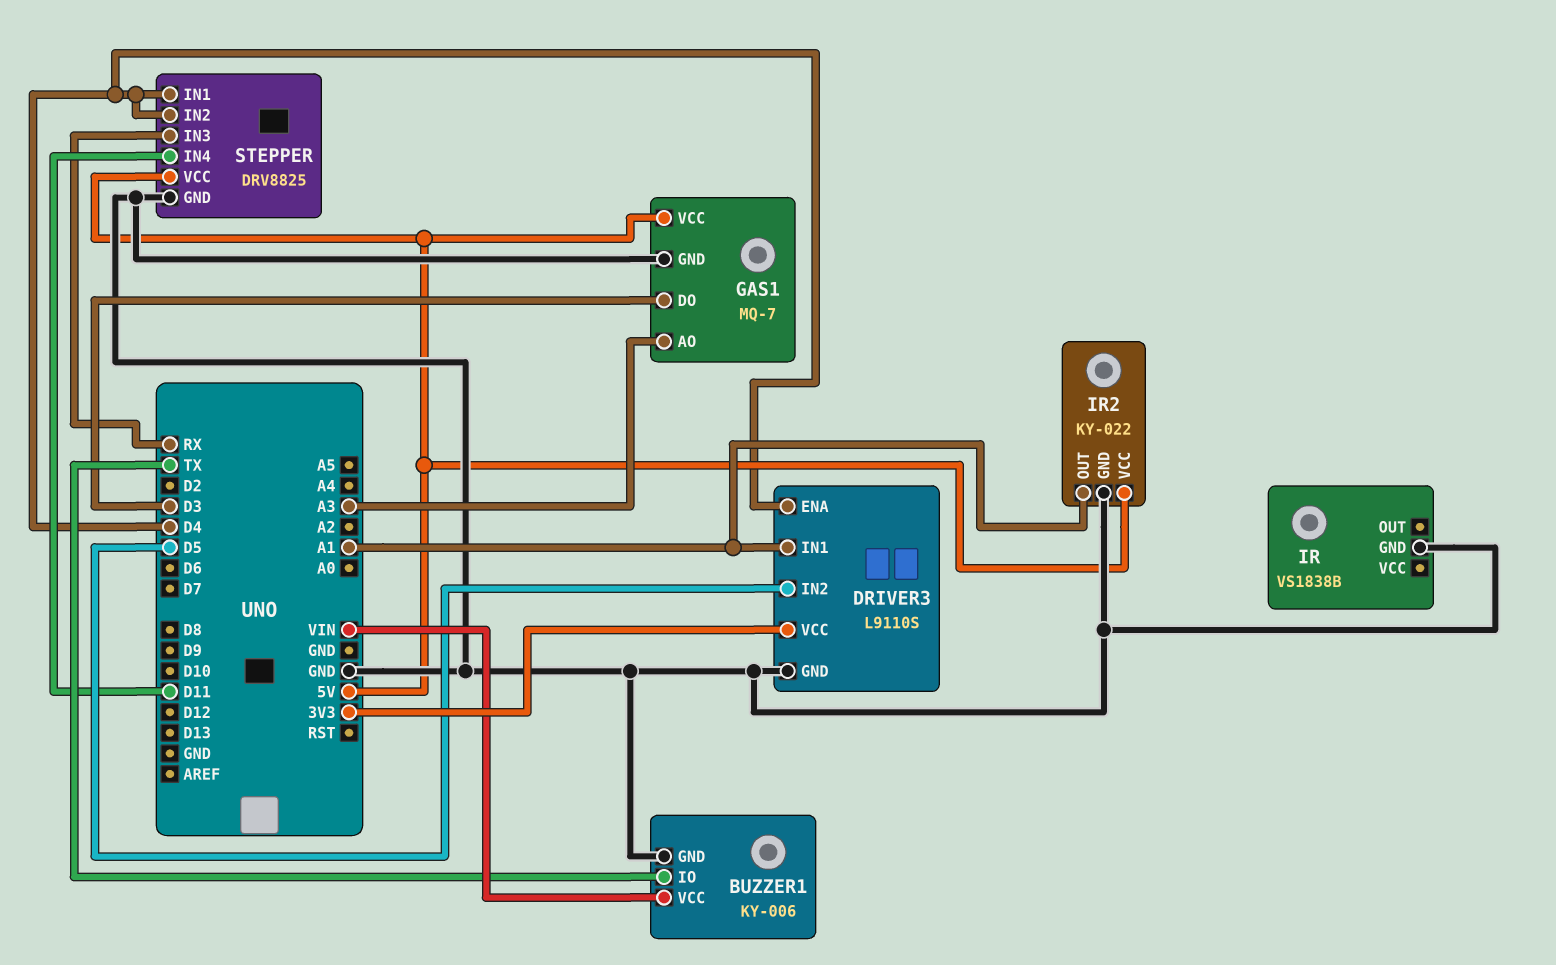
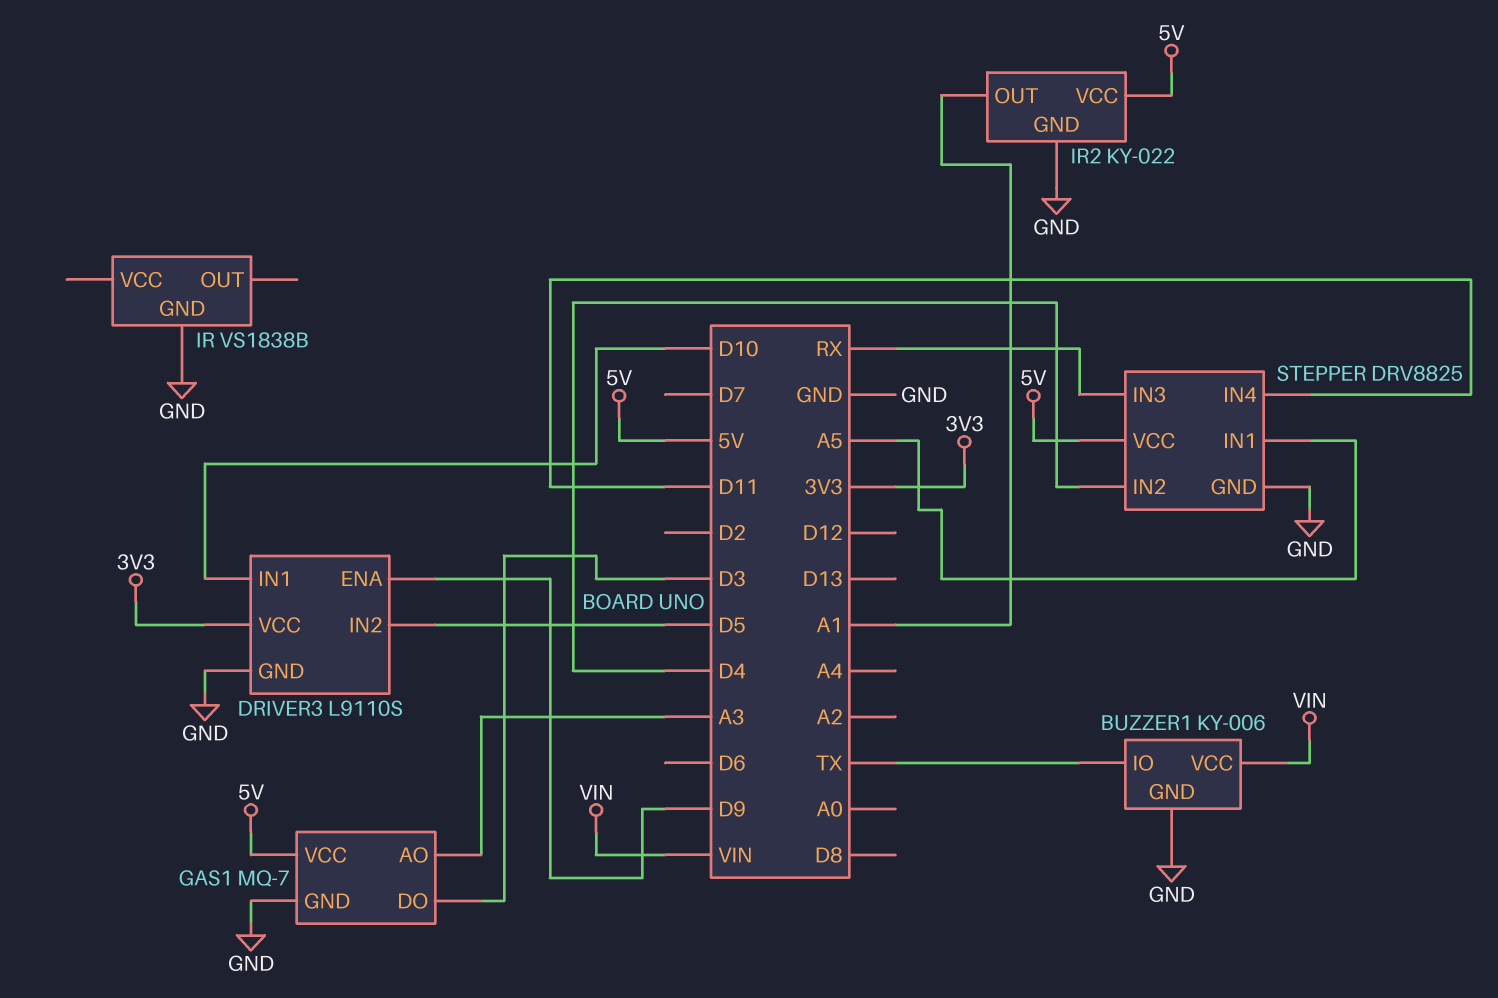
DRIVER3 pin ENA: D4 -> D9
DRIVER3 pin IN1: A1 -> D10
STEPPER pin IN1: D4 -> A5

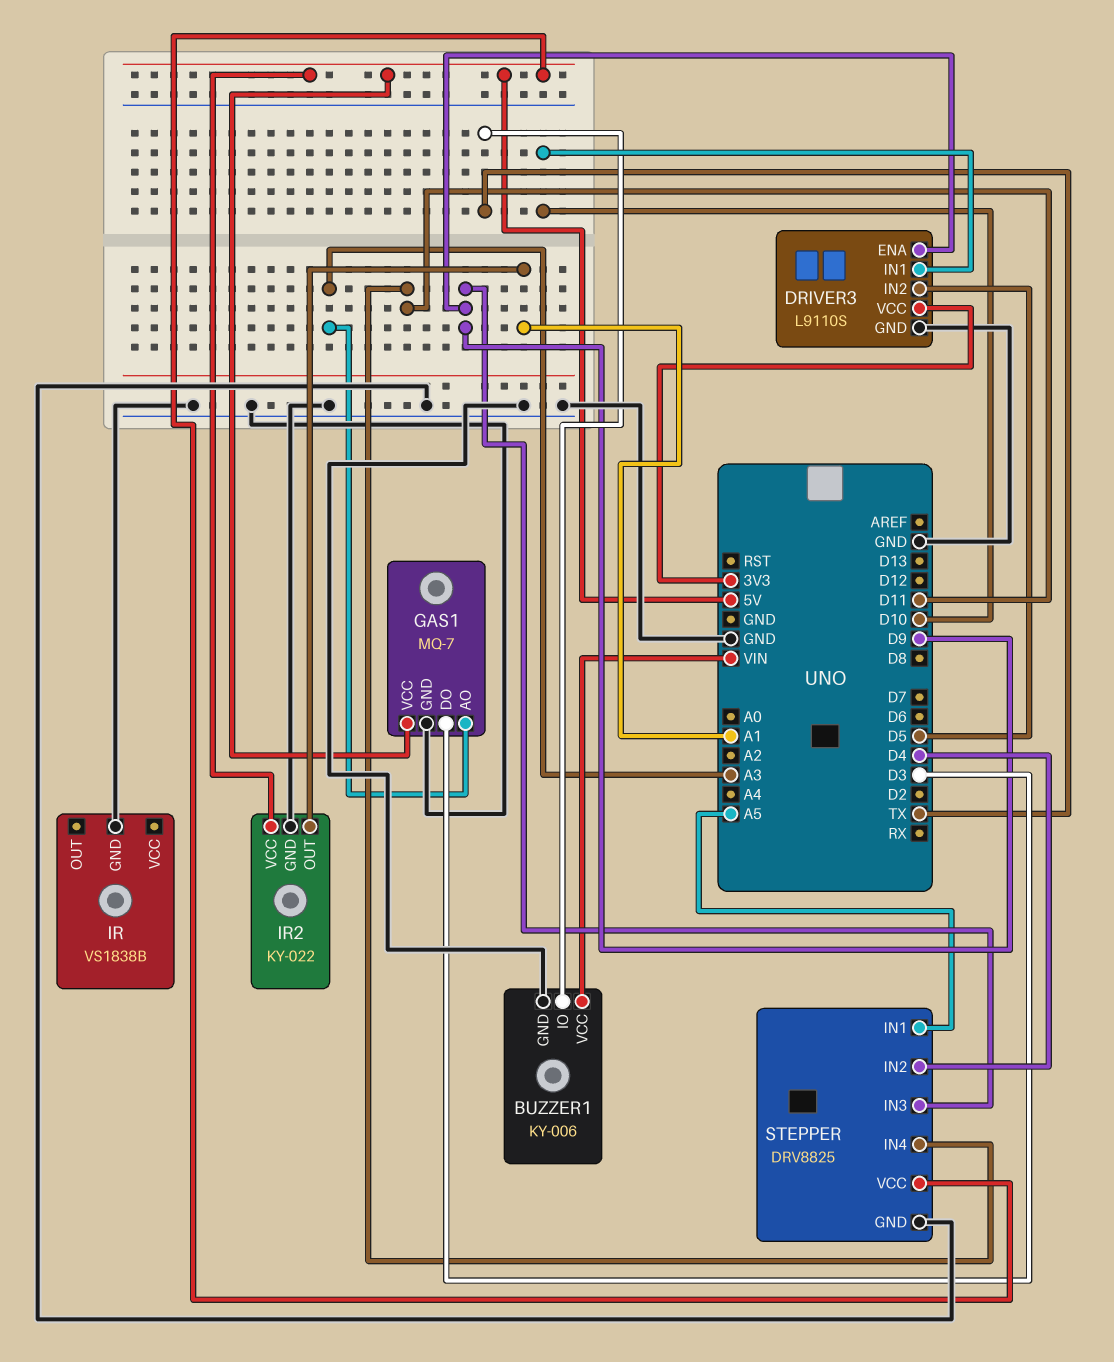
STEPPER pin IN3: RX -> D9

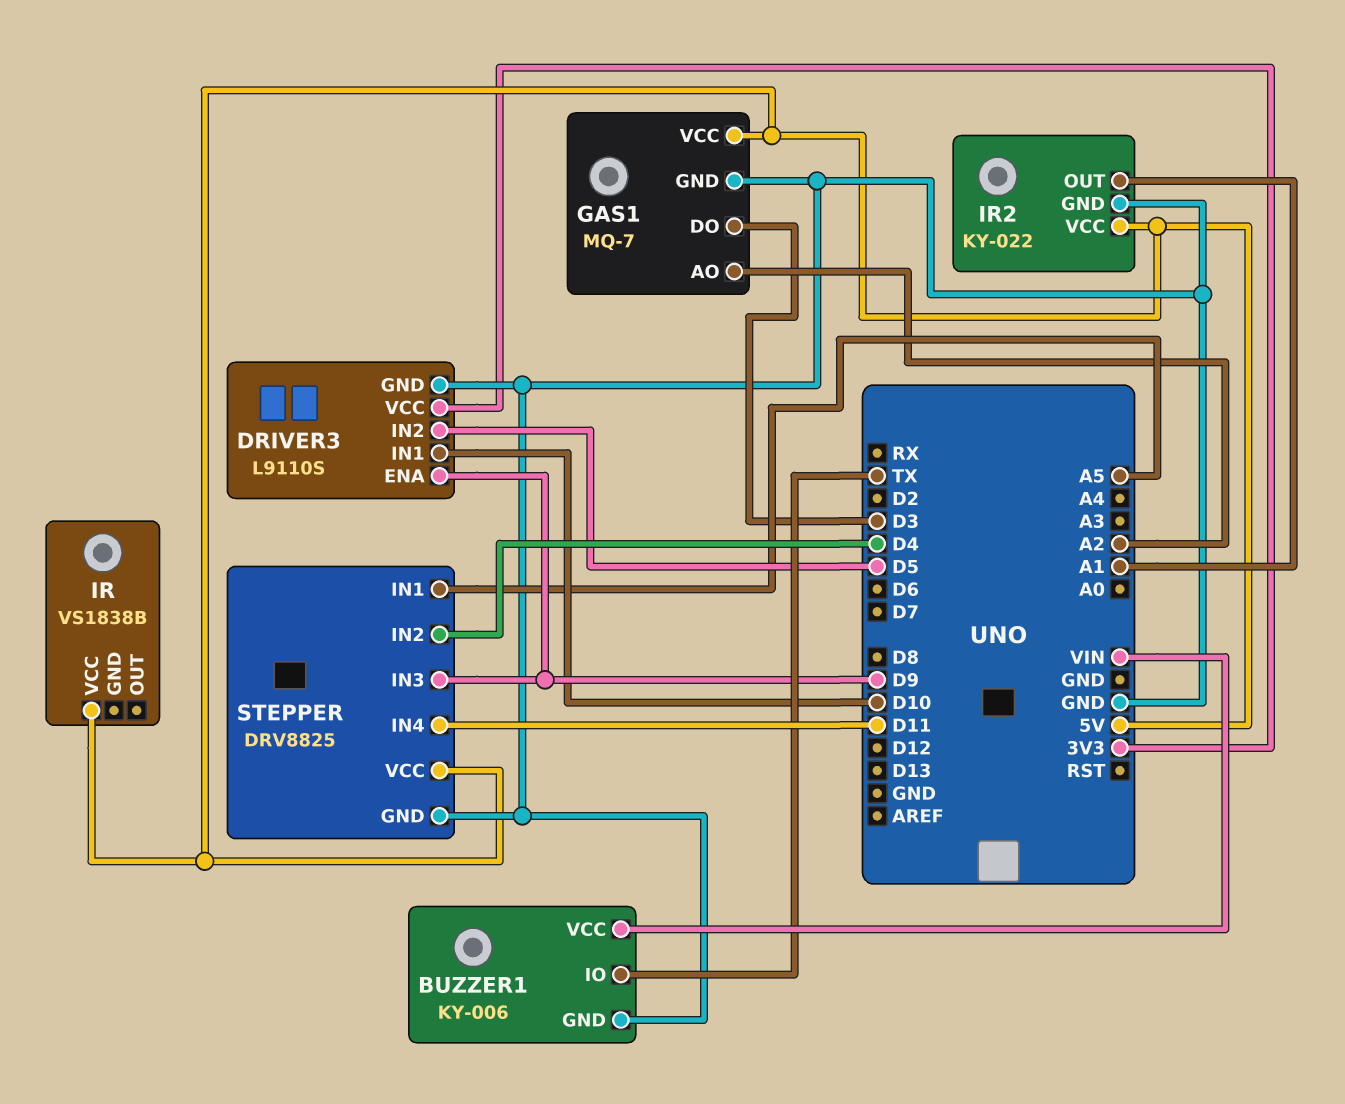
GAS1 pin AO: A3 -> A2
IR pin GND: GND -> none
IR pin VCC: none -> 5V

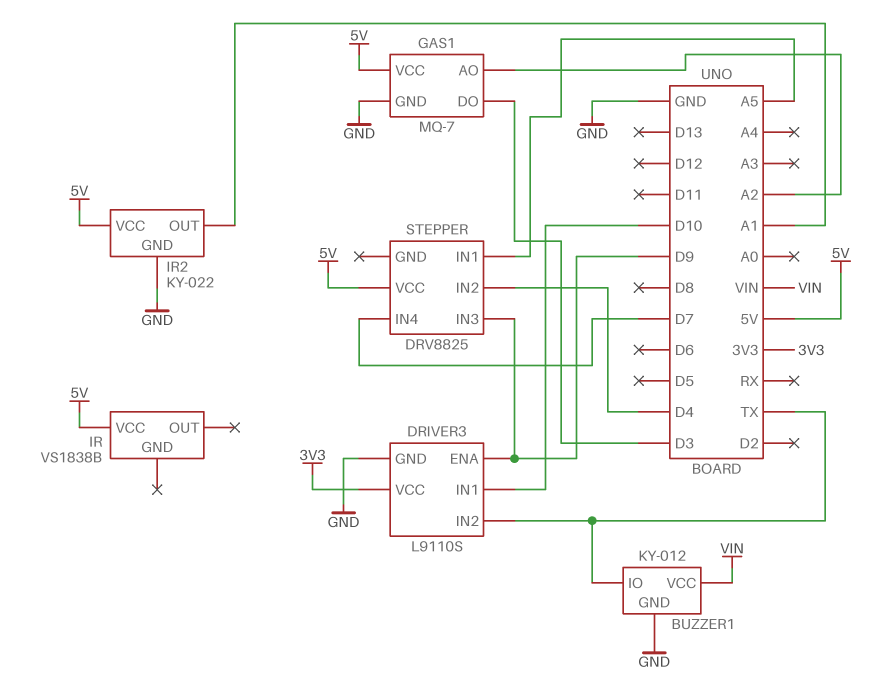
BUZZER1: KY-006 -> KY-012
DRIVER3 pin IN2: D5 -> TX
STEPPER pin GND: GND -> none
STEPPER pin IN4: D11 -> D7

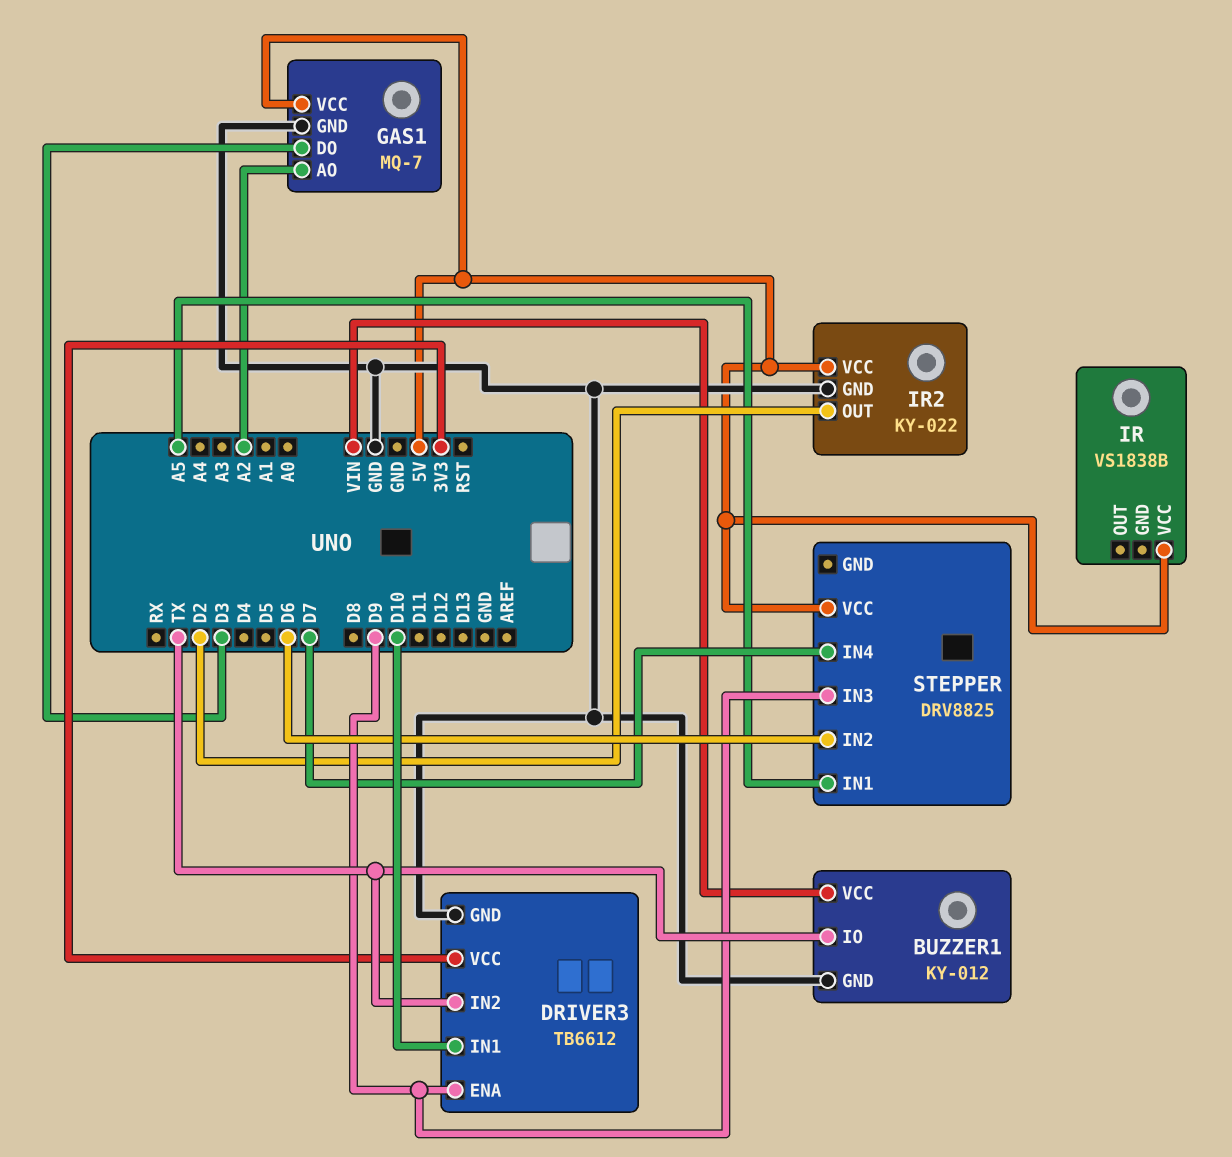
DRIVER3: L9110S -> TB6612
IR2 pin OUT: A1 -> D2
STEPPER pin IN2: D4 -> D6

